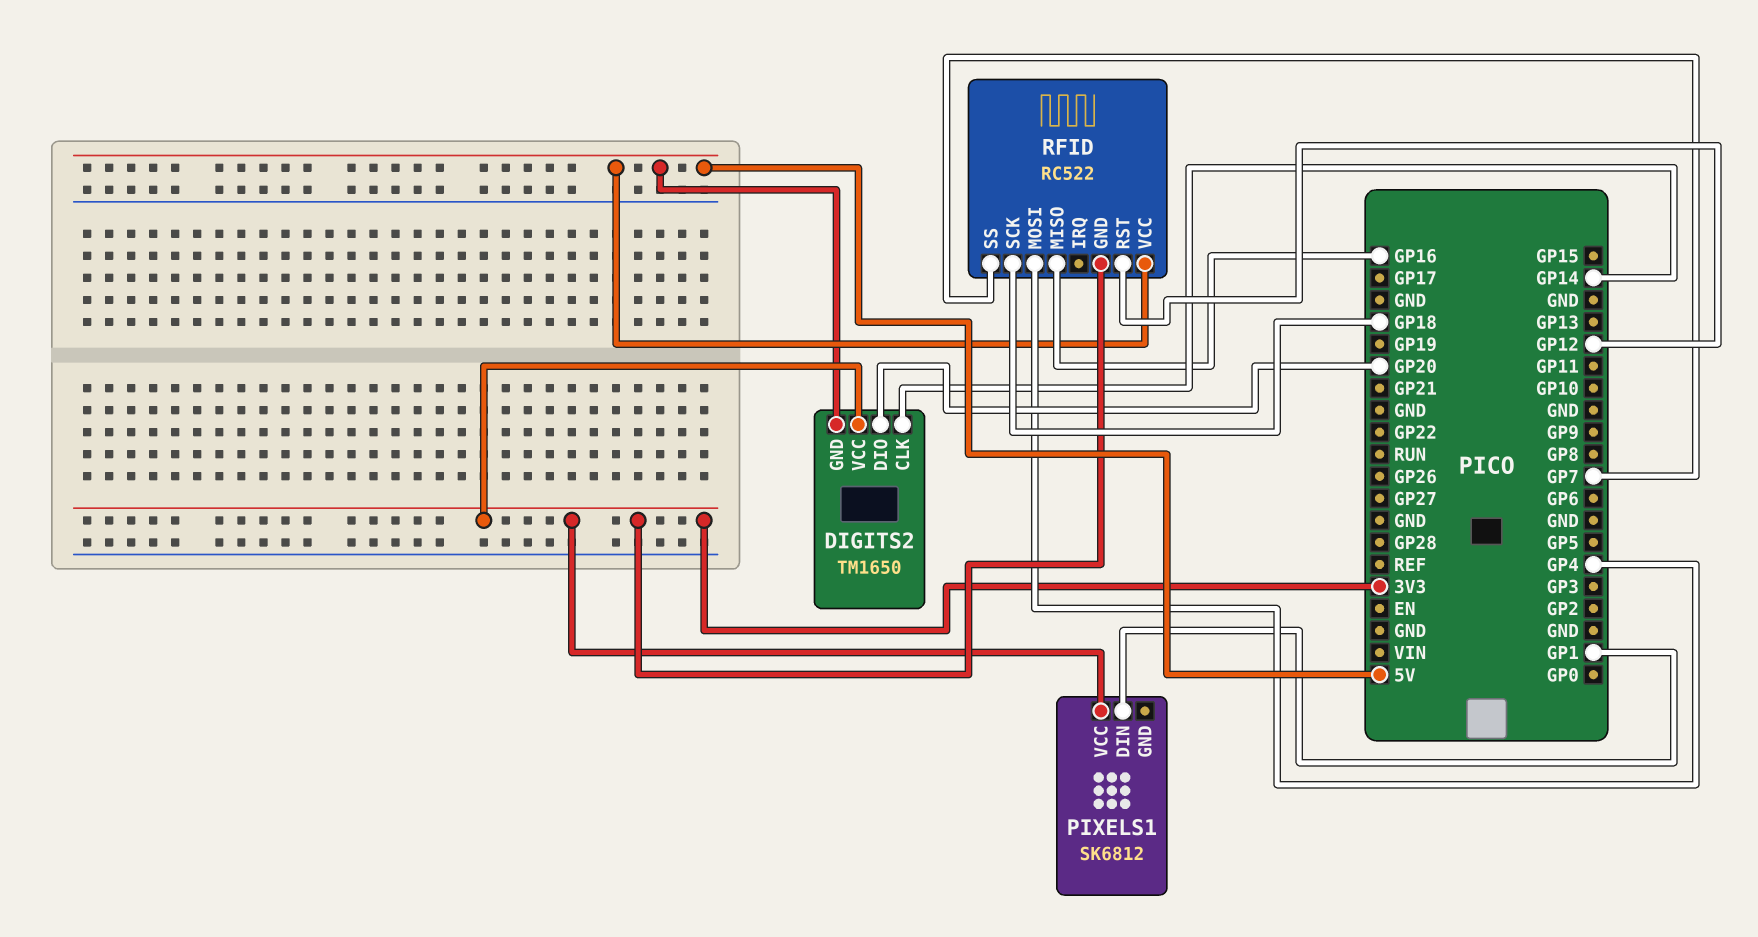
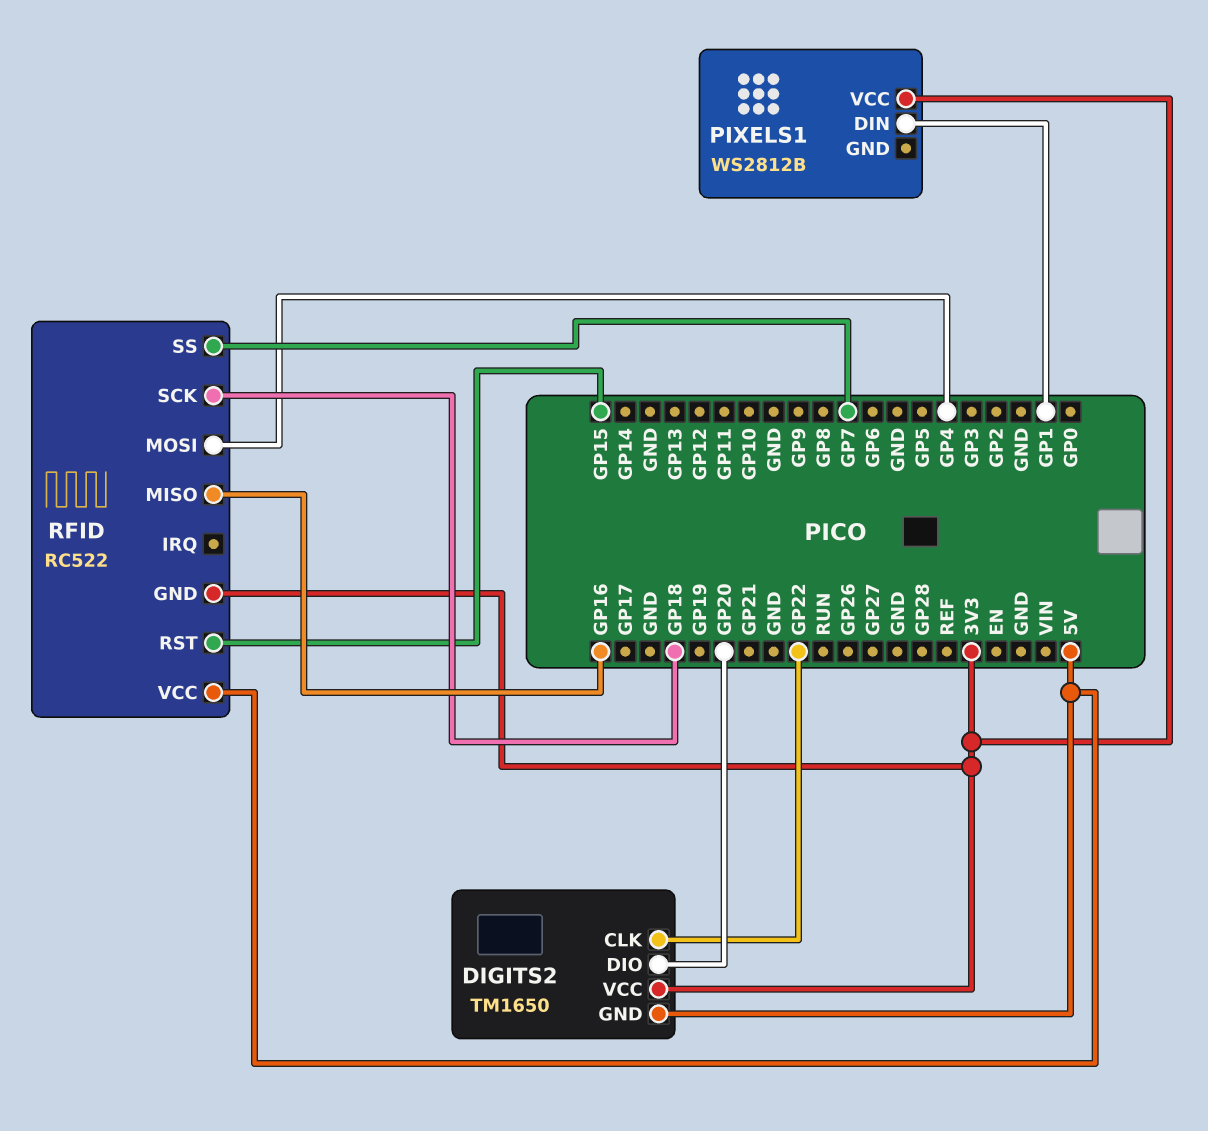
DIGITS2 pin CLK: GP14 -> GP22
PIXELS1: SK6812 -> WS2812B
RFID pin RST: GP12 -> GP15

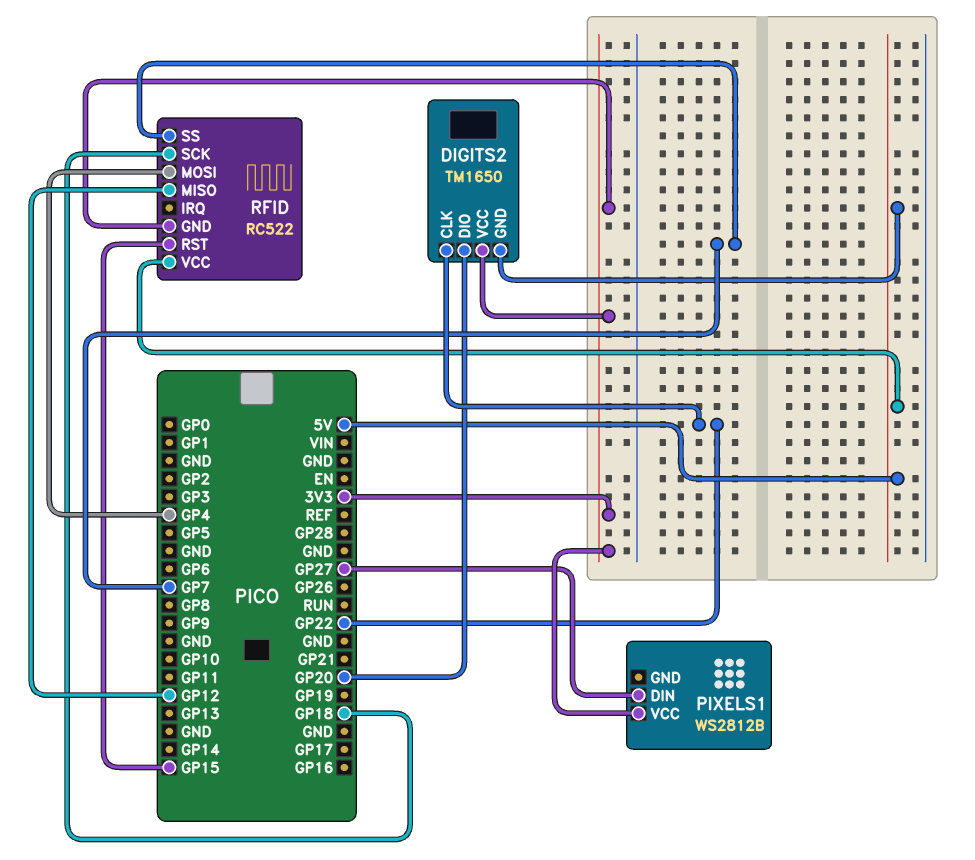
PIXELS1 pin DIN: GP1 -> GP27
RFID pin MISO: GP16 -> GP12

